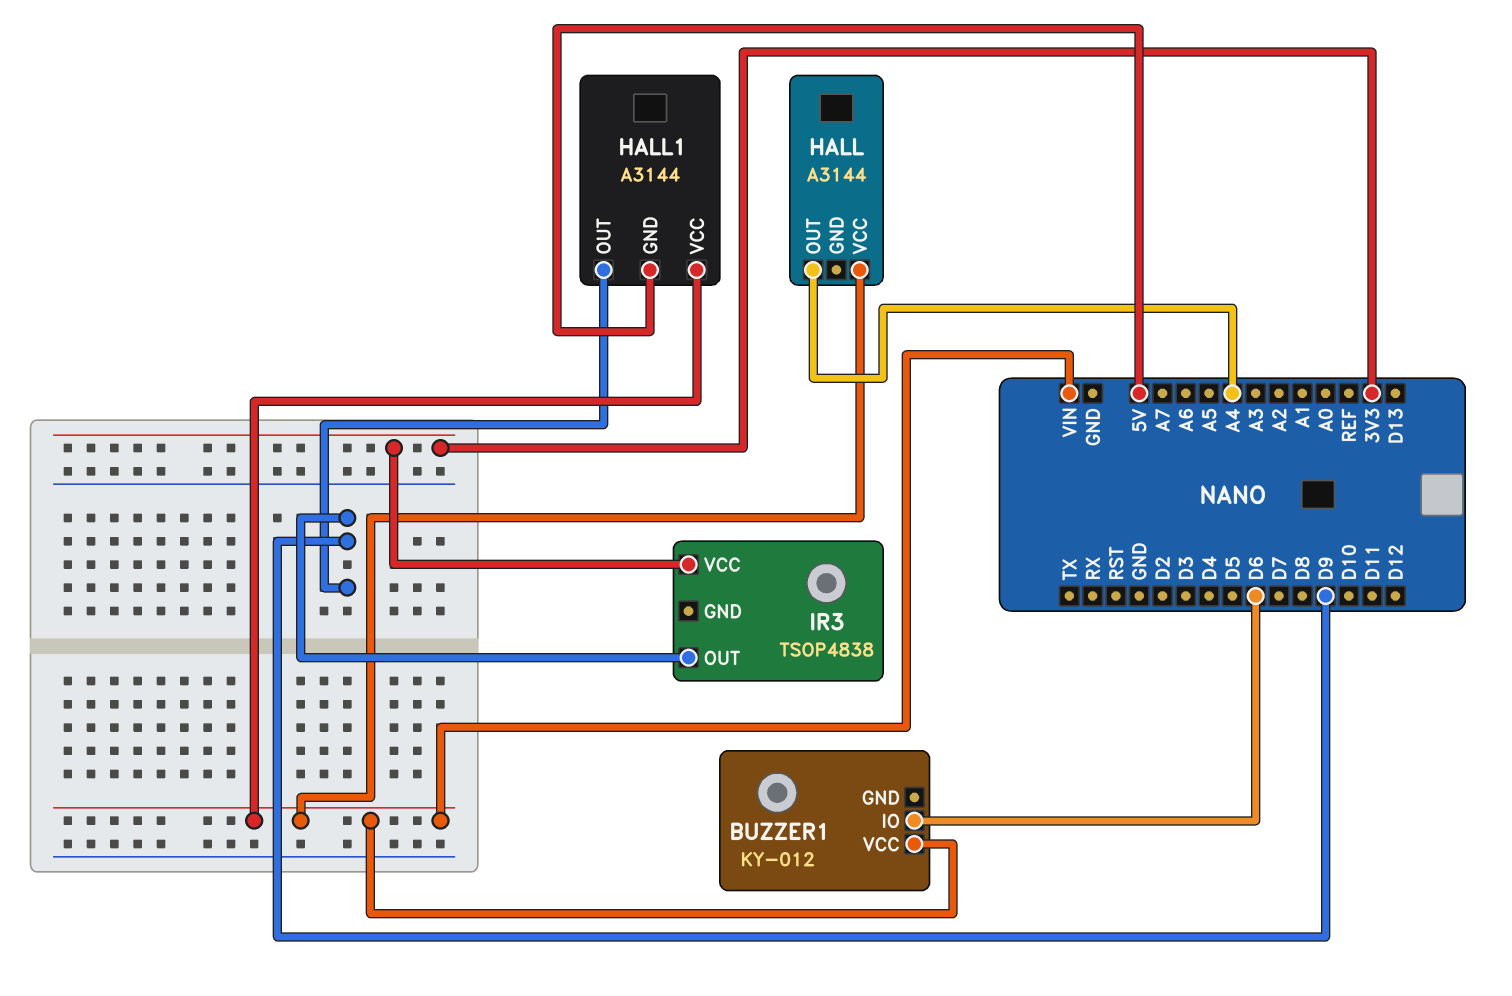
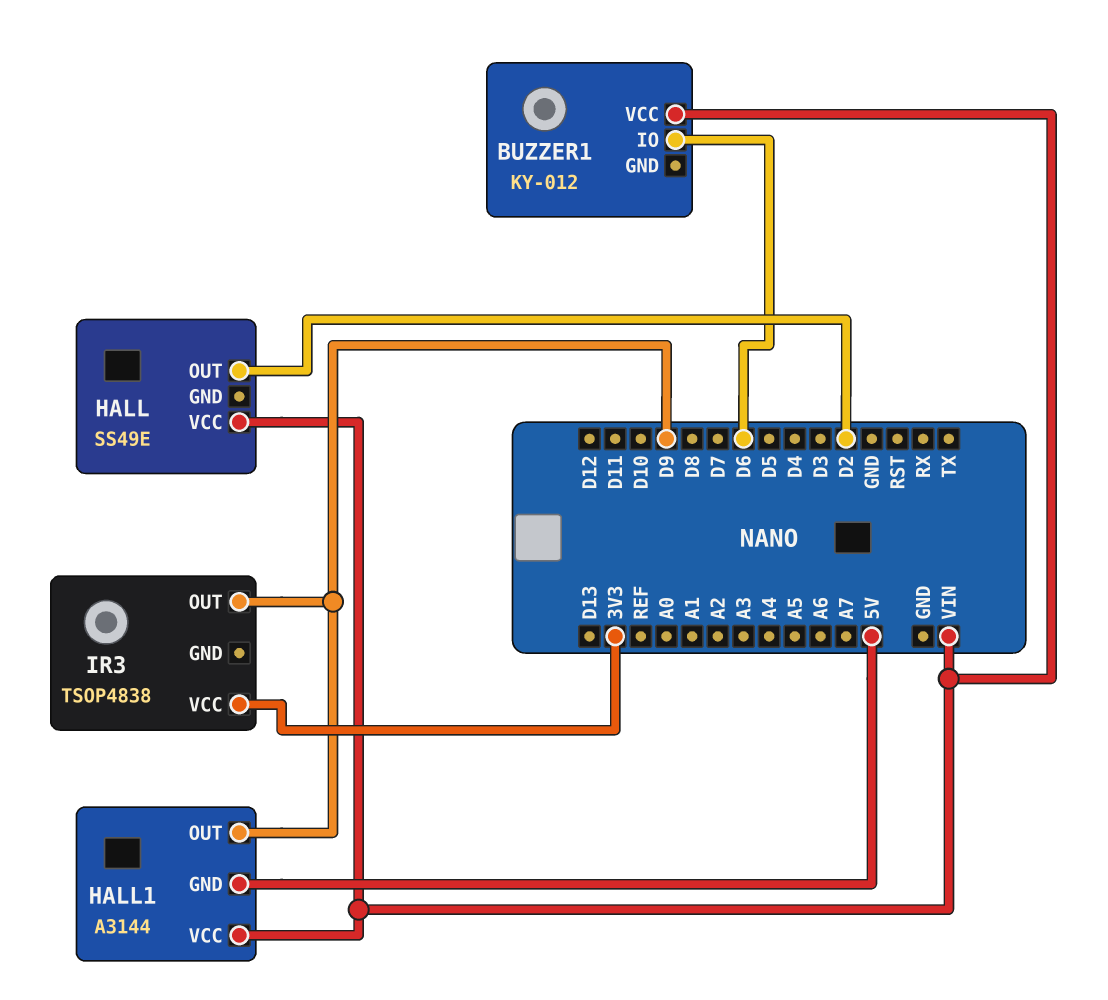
HALL: A3144 -> SS49E
HALL pin OUT: A4 -> D2

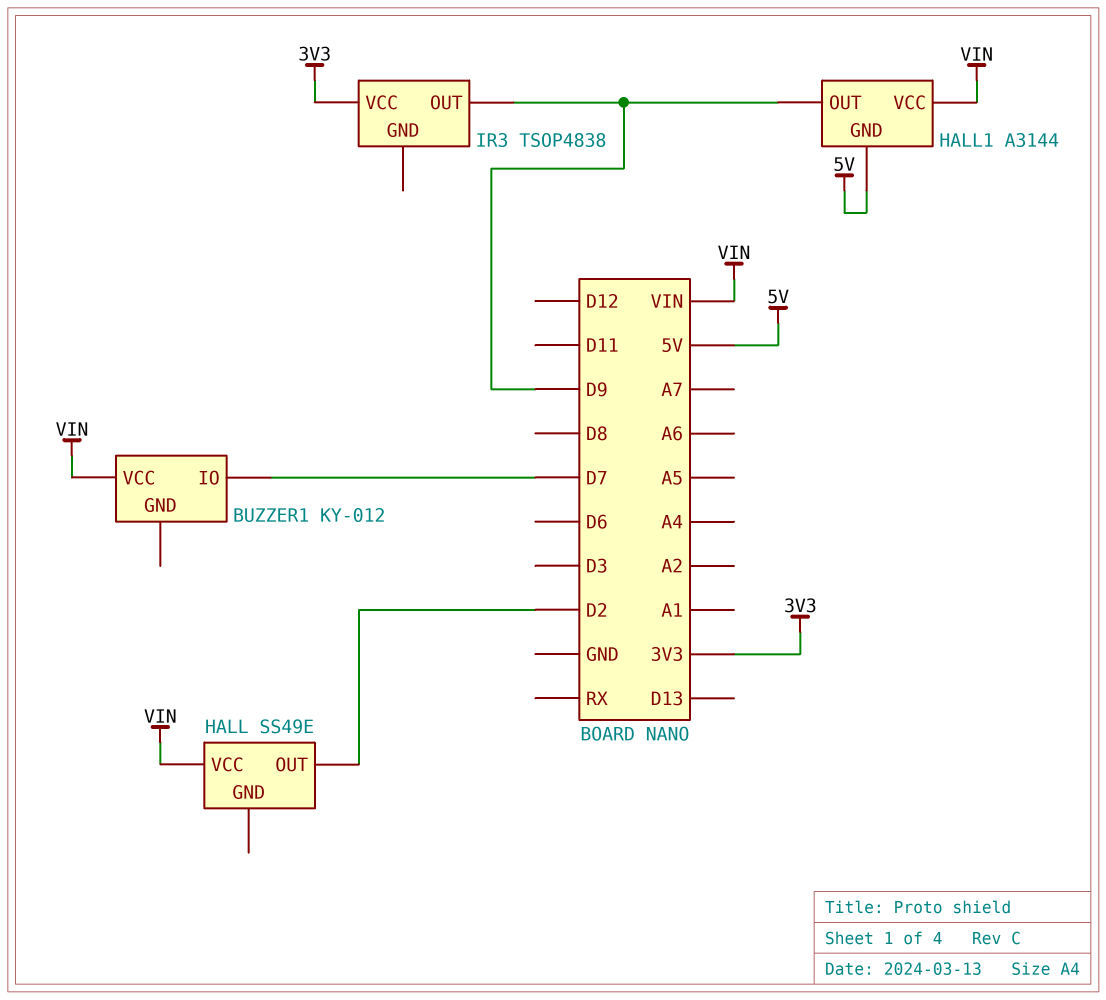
BUZZER1 pin IO: D6 -> D7

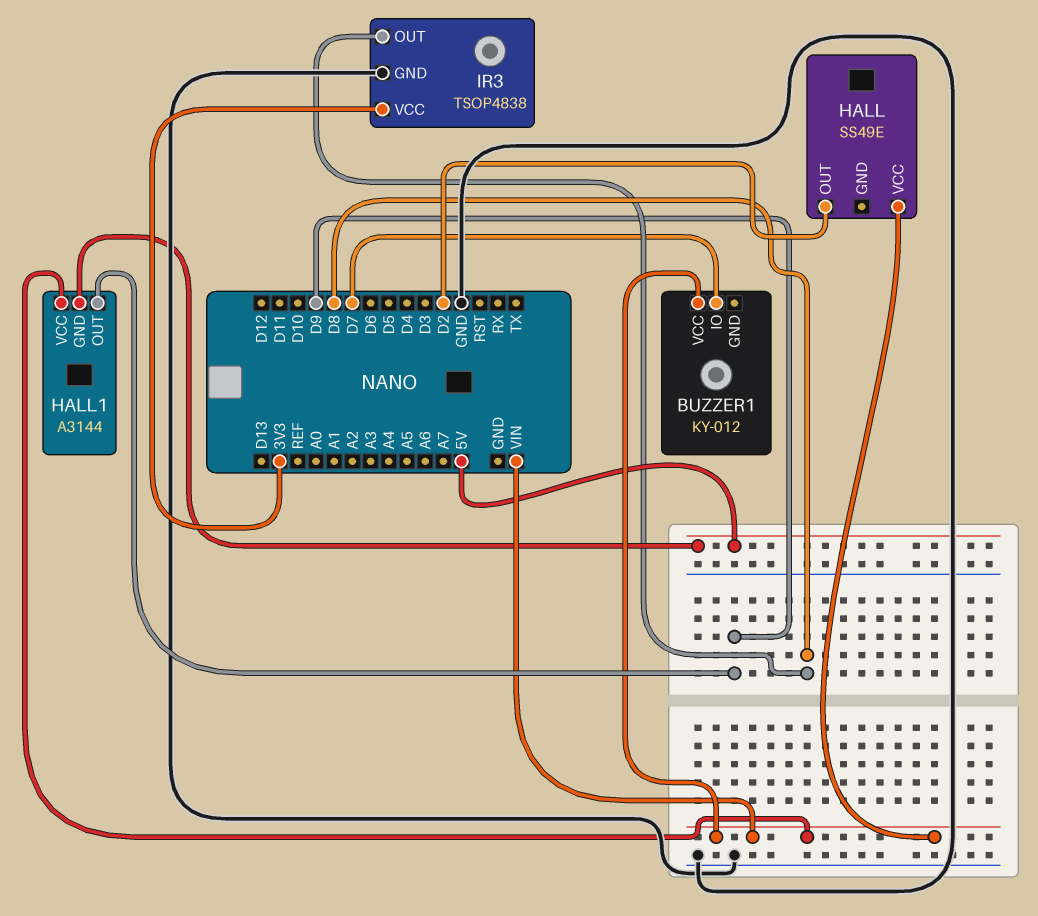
IR3 pin GND: none -> GND
IR3 pin OUT: D9 -> D8

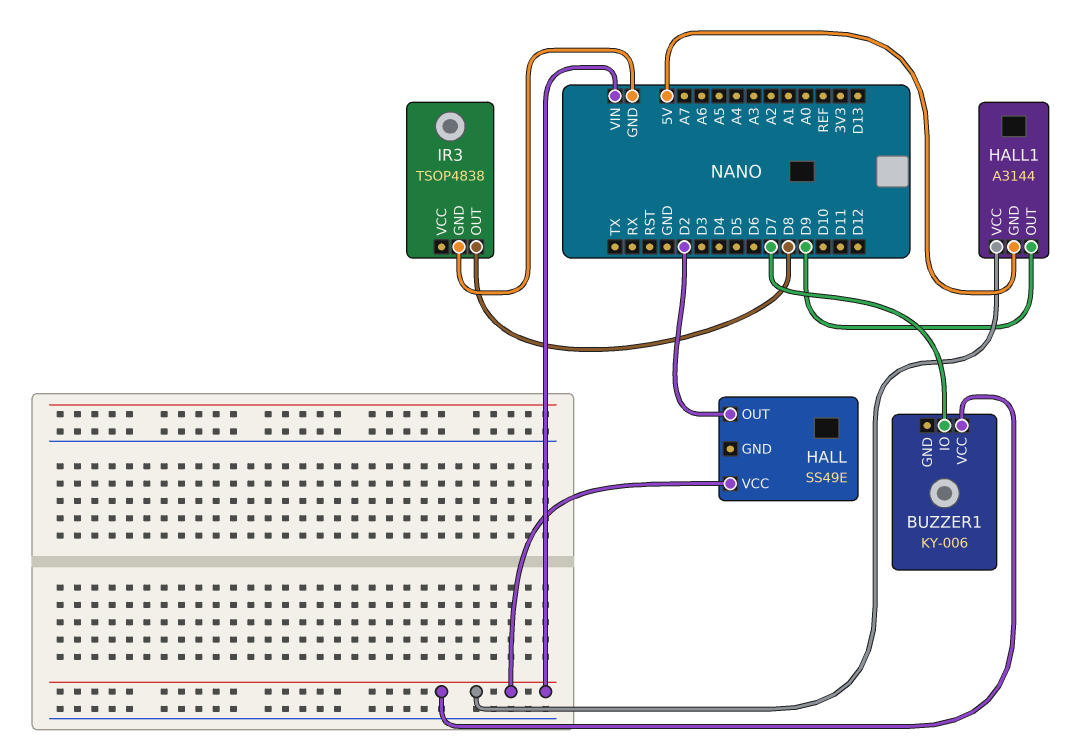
BUZZER1: KY-012 -> KY-006
IR3 pin VCC: 3V3 -> none

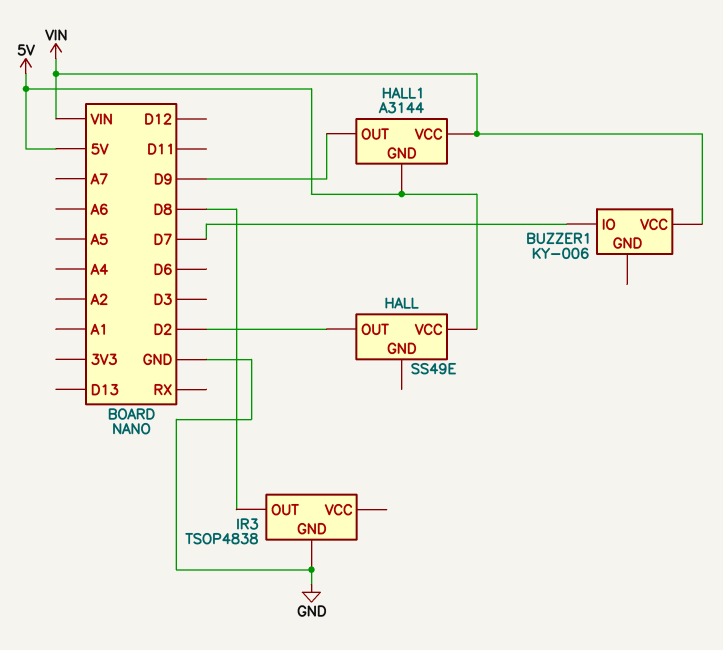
HALL pin VCC: VIN -> 5V

